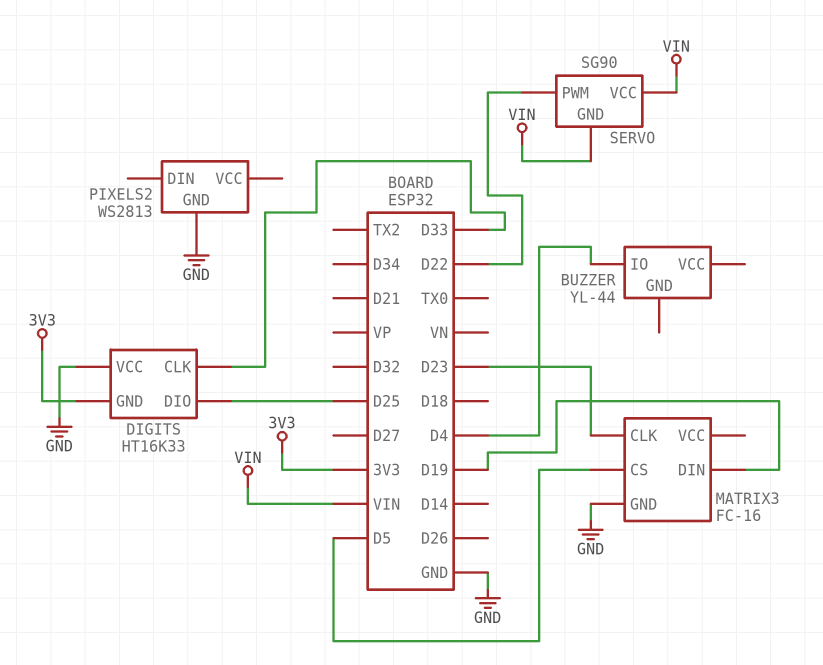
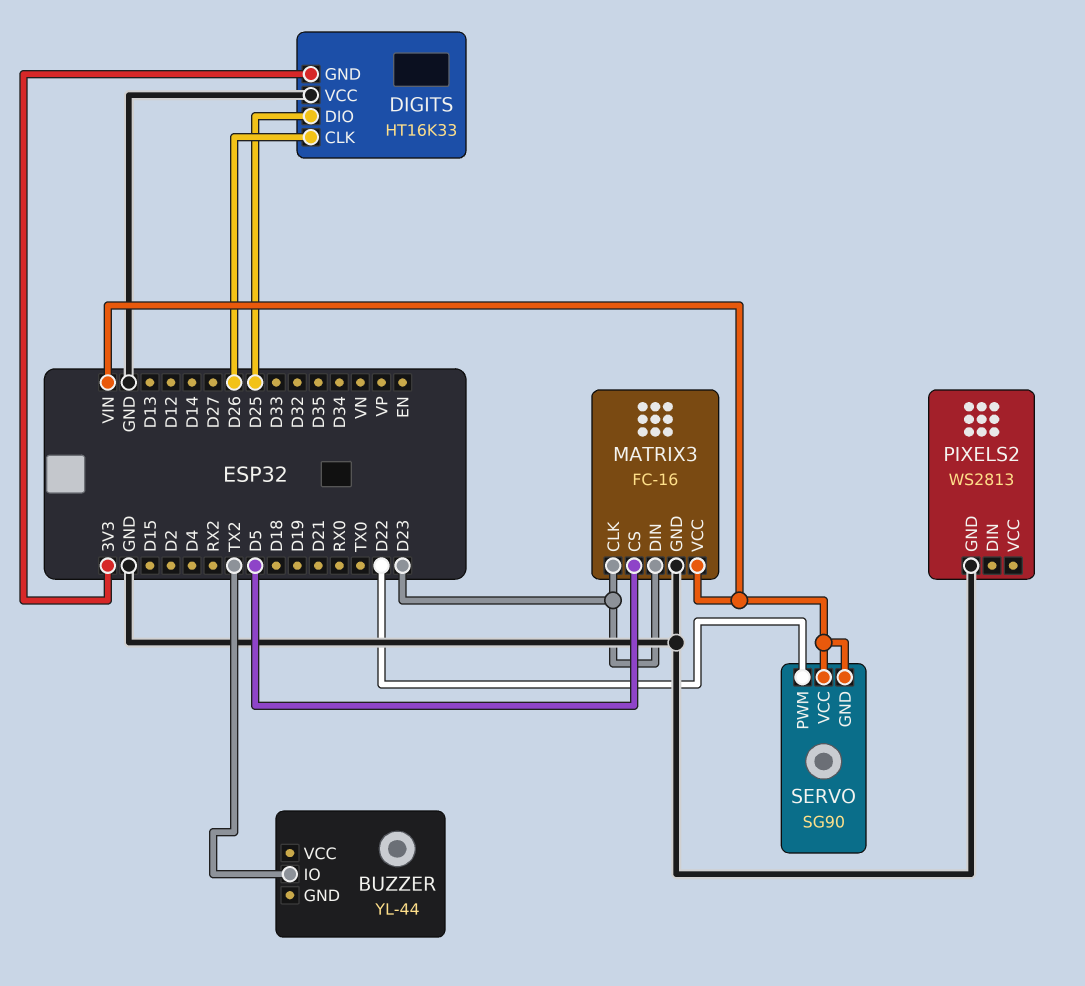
BUZZER pin IO: D4 -> TX2
DIGITS pin CLK: D33 -> D26
MATRIX3 pin DIN: D19 -> D23
MATRIX3 pin VCC: none -> VIN

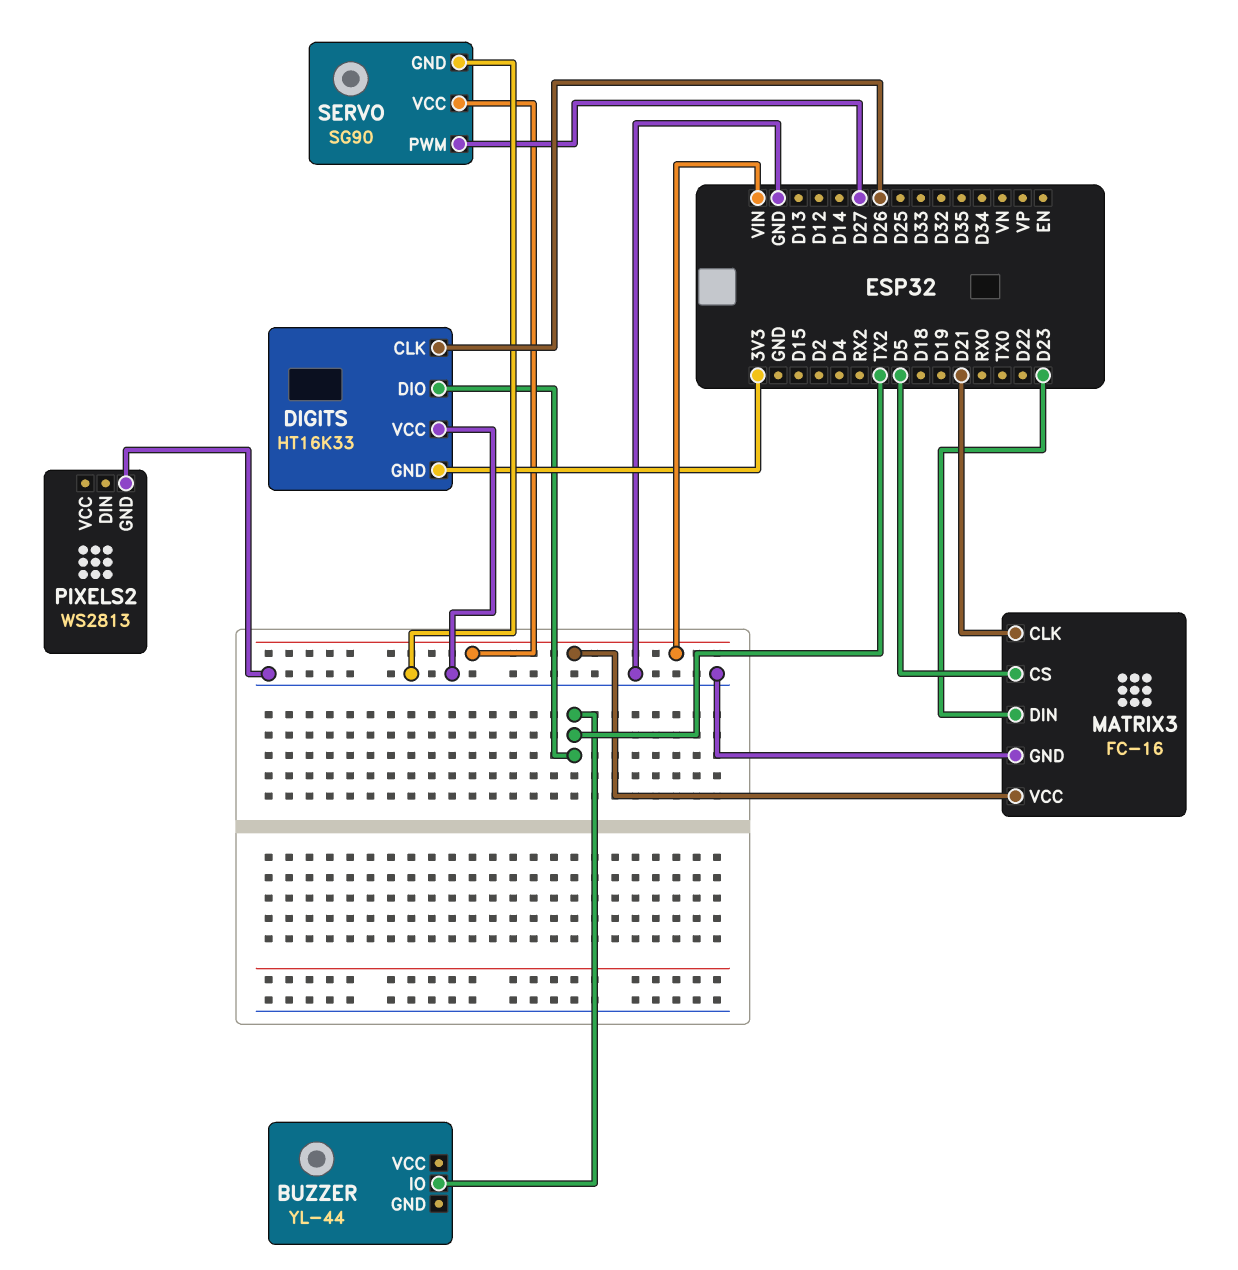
DIGITS pin DIO: D25 -> TX2
MATRIX3 pin CLK: D23 -> D21
SERVO pin GND: VIN -> GND
SERVO pin PWM: D22 -> D27

